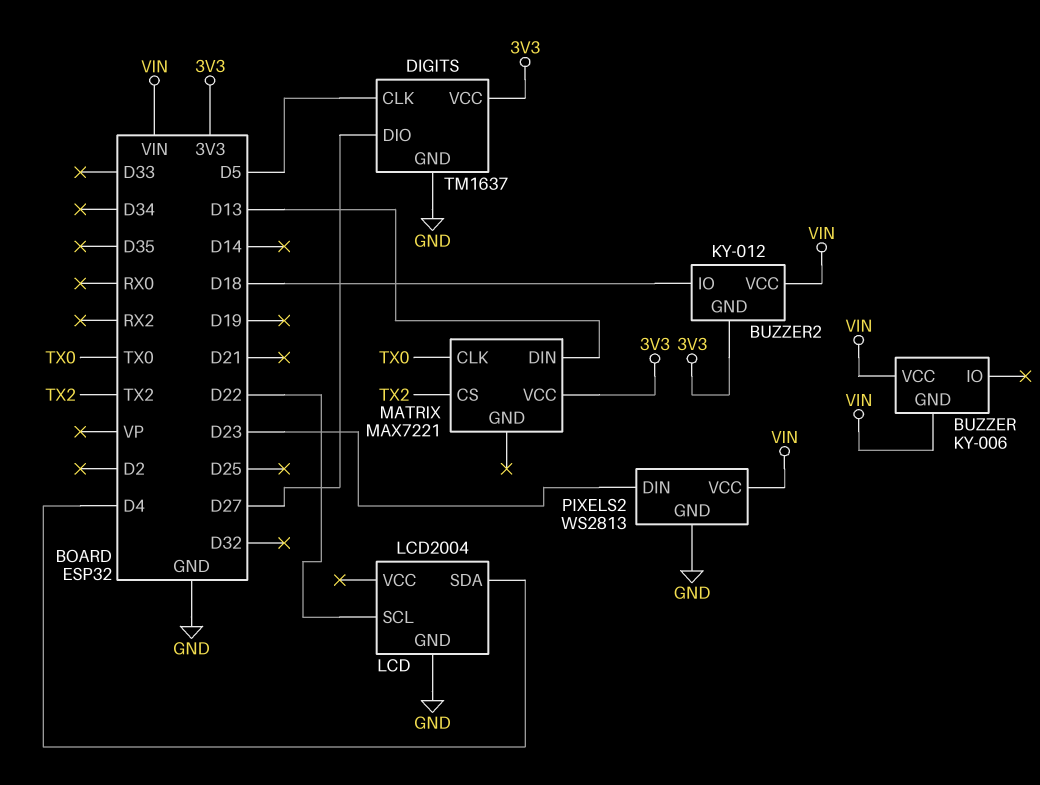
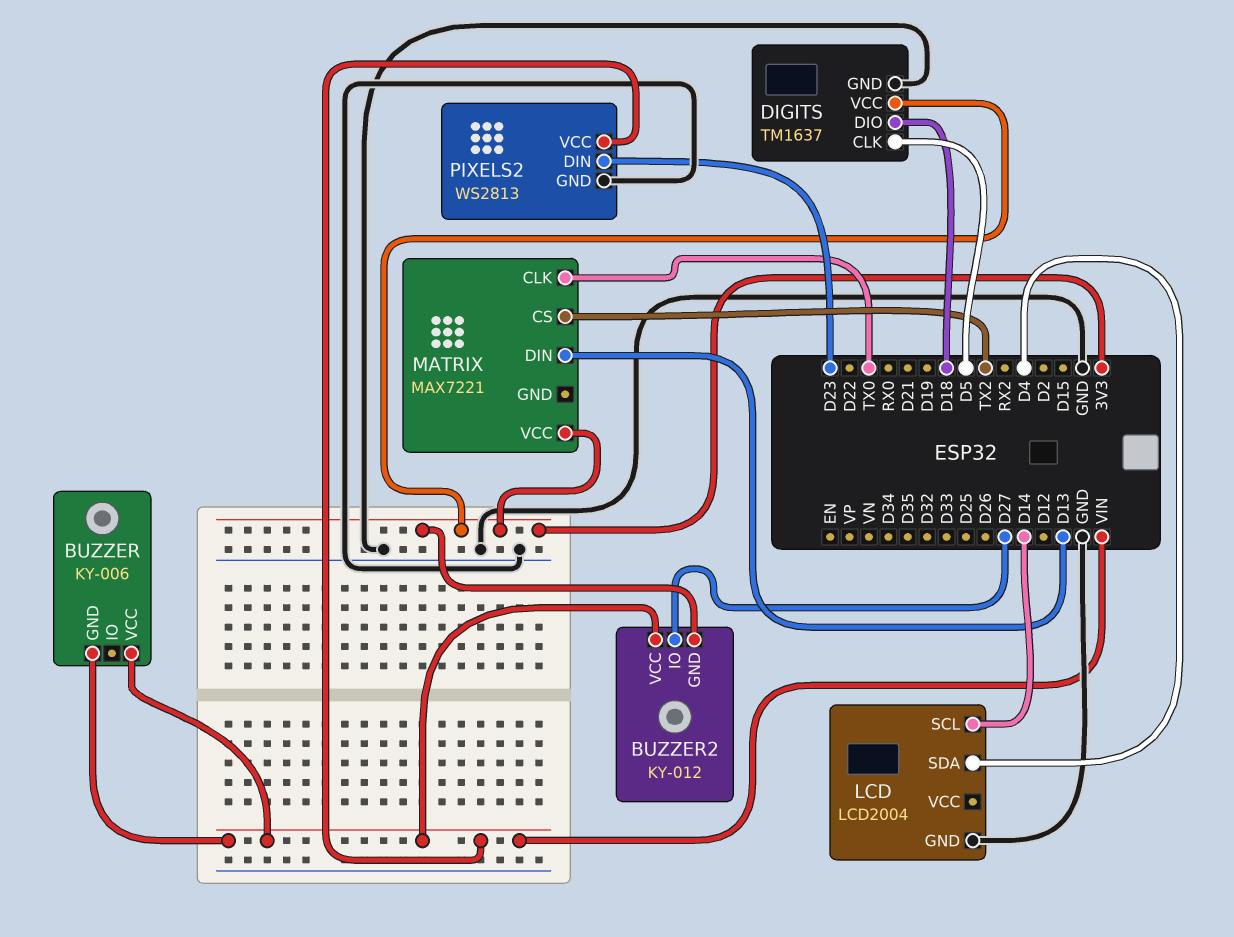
BUZZER2 pin IO: D18 -> D27
DIGITS pin DIO: D27 -> D18
LCD pin SCL: D22 -> D14

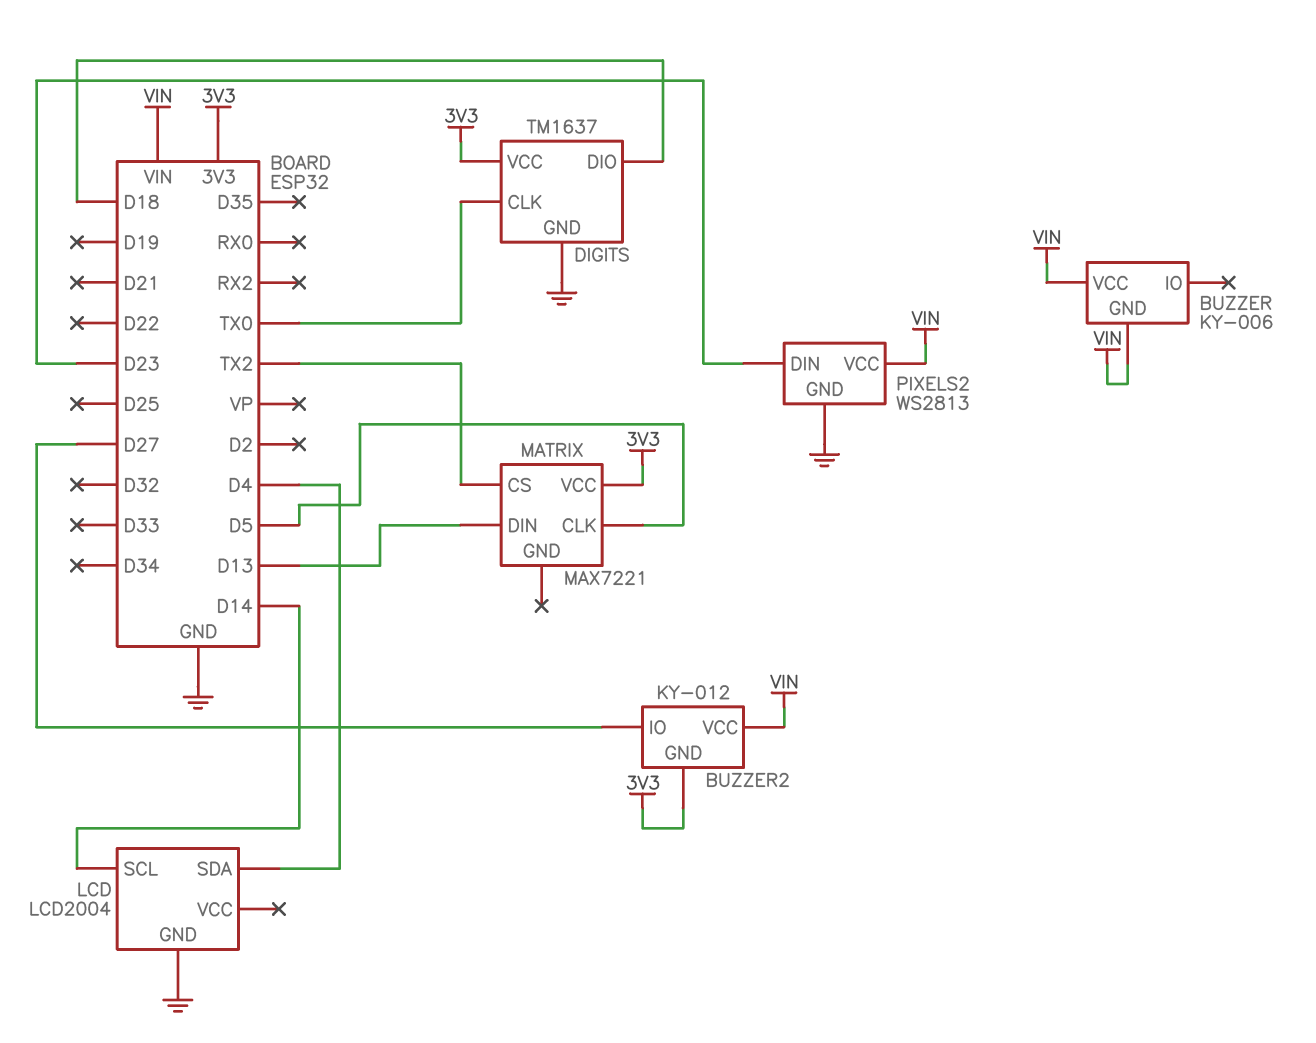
DIGITS pin CLK: D5 -> TX0
MATRIX pin CLK: TX0 -> D5

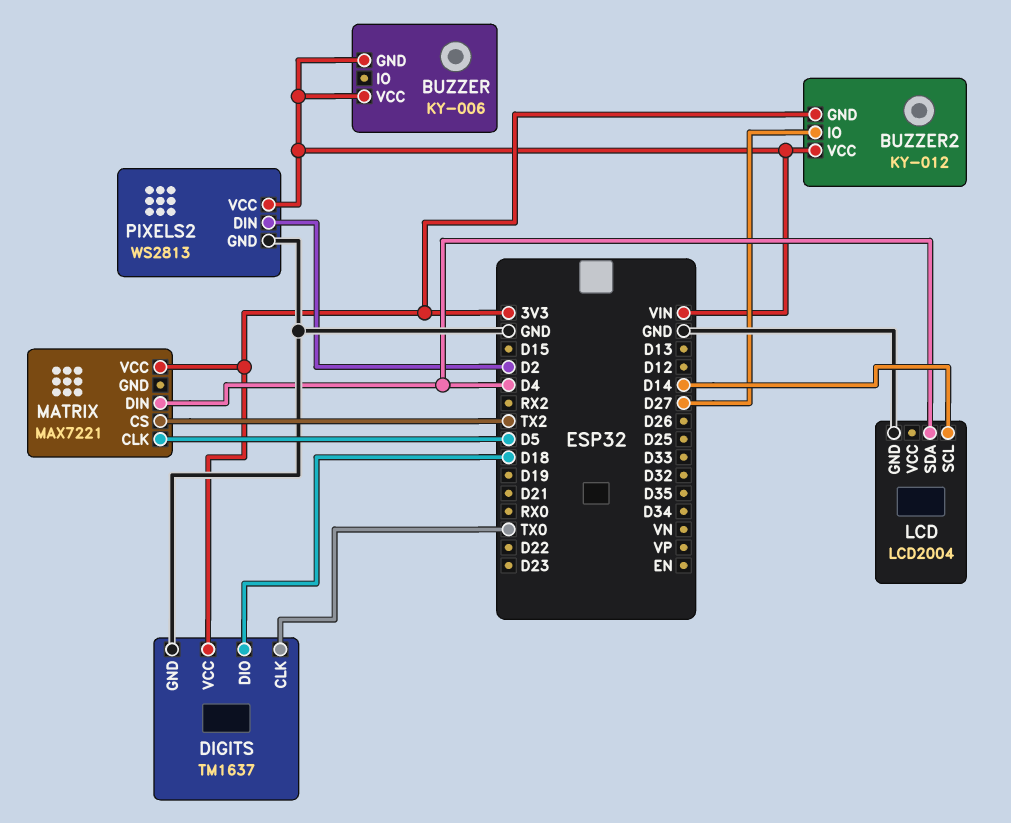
MATRIX pin DIN: D13 -> D4
PIXELS2 pin DIN: D23 -> D2

